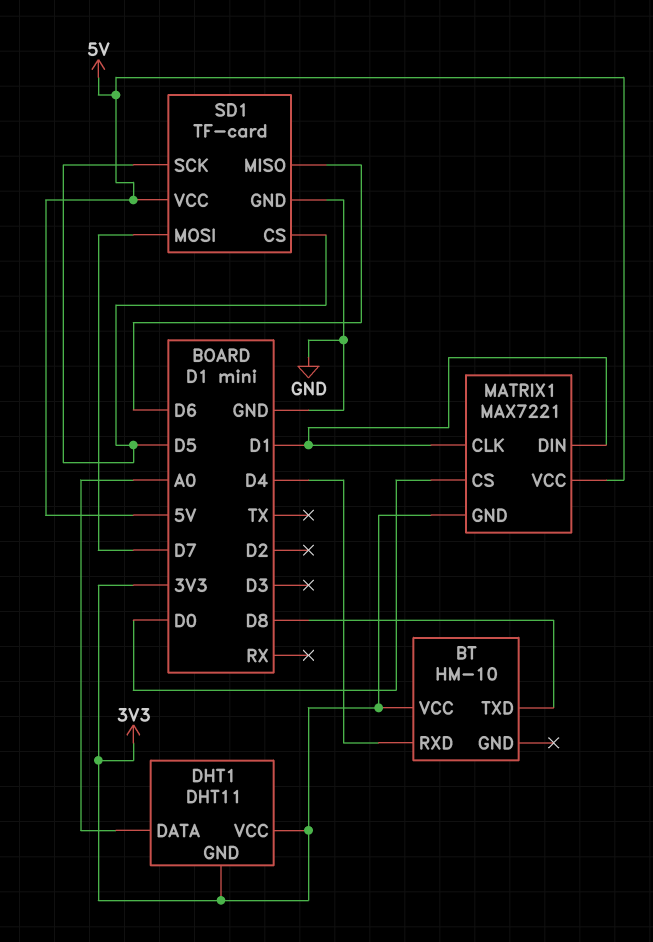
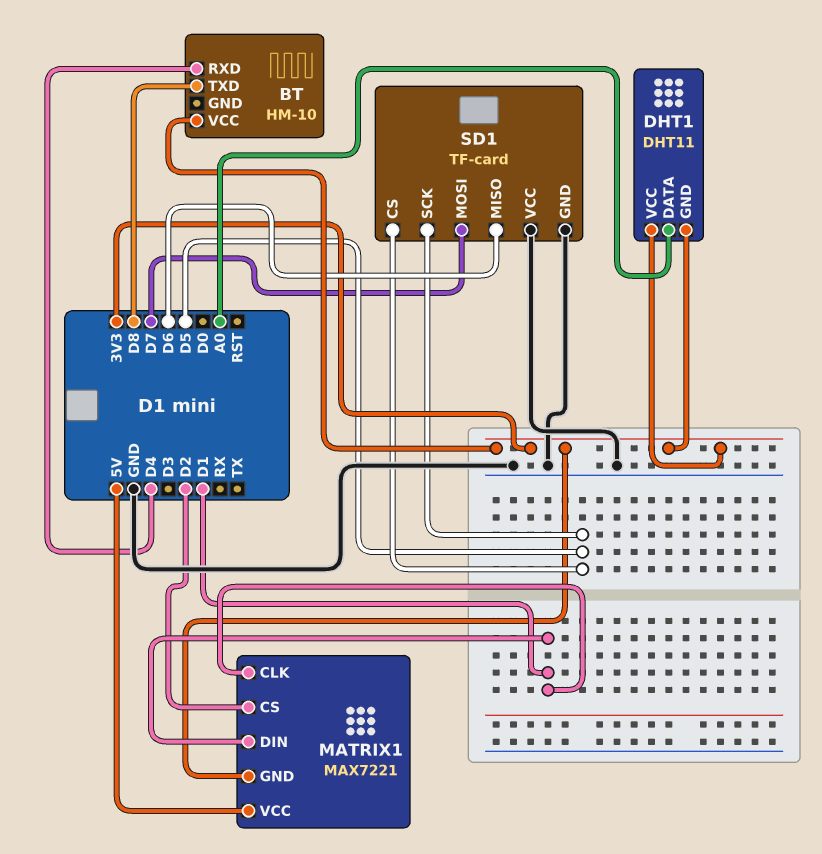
MATRIX1 pin CS: D0 -> D2
SD1 pin VCC: 5V -> GND

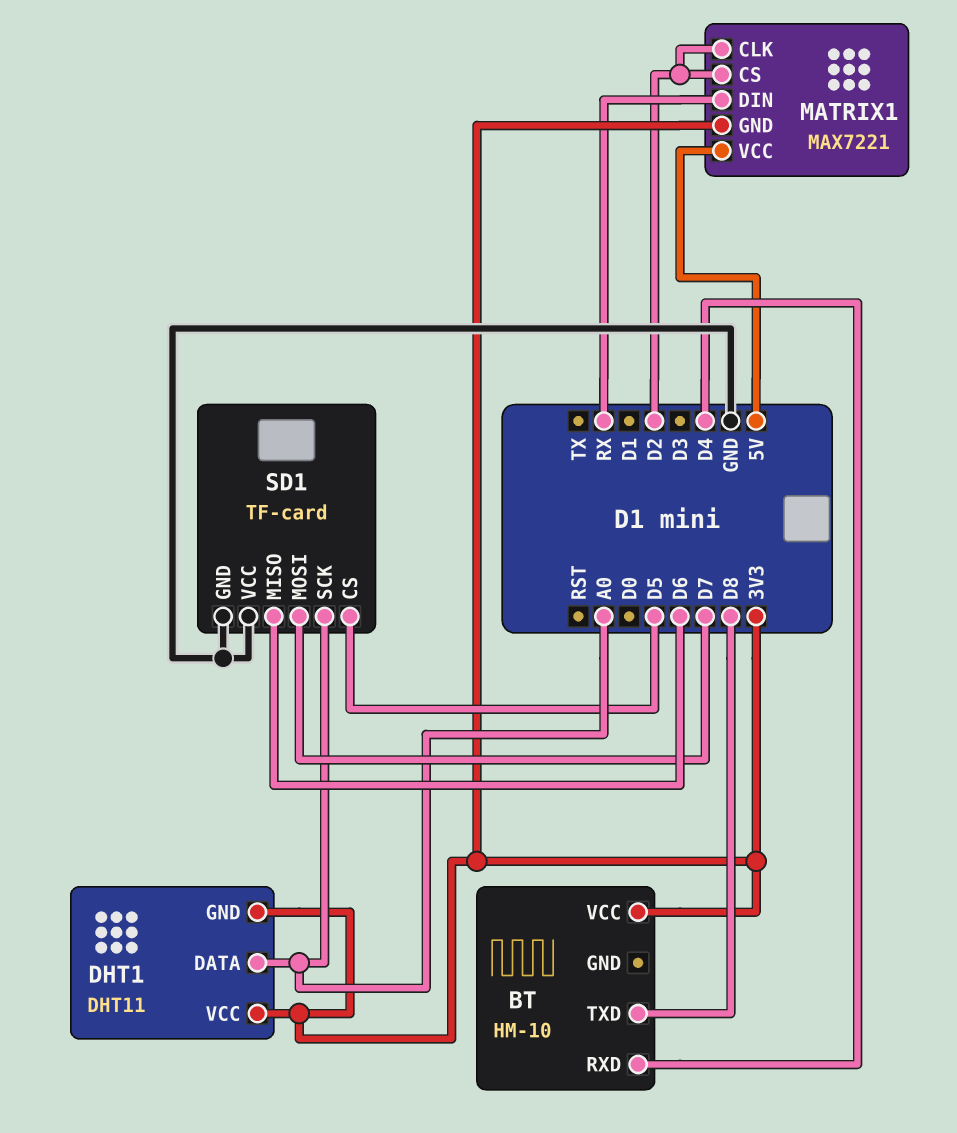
MATRIX1 pin CLK: D1 -> D2
MATRIX1 pin DIN: D1 -> RX
SD1 pin SCK: D5 -> A0

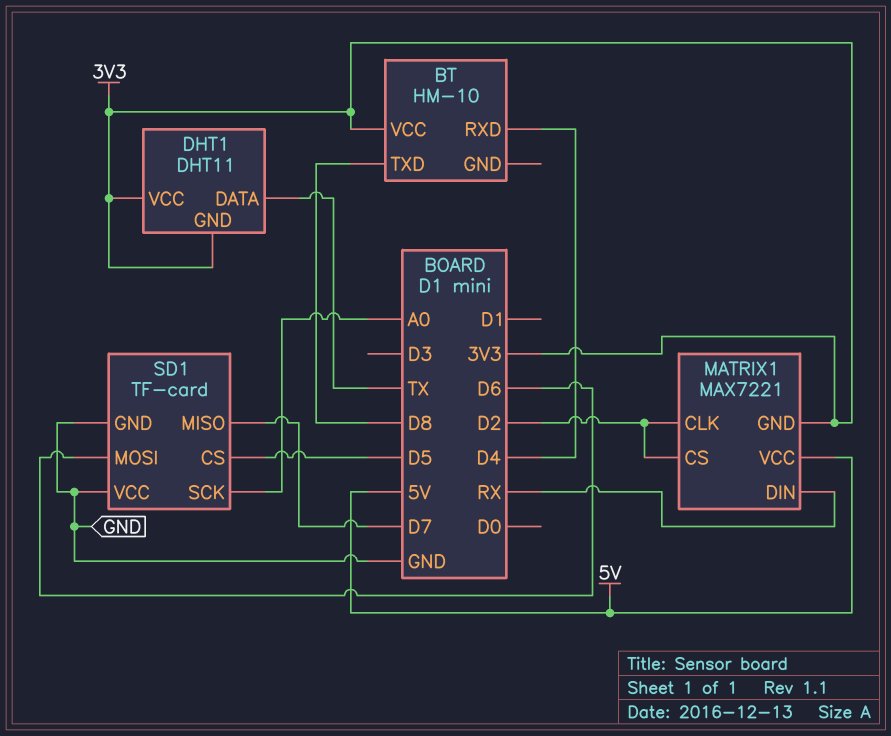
DHT1 pin DATA: A0 -> TX
SD1 pin MISO: D6 -> D7
SD1 pin MOSI: D7 -> D6

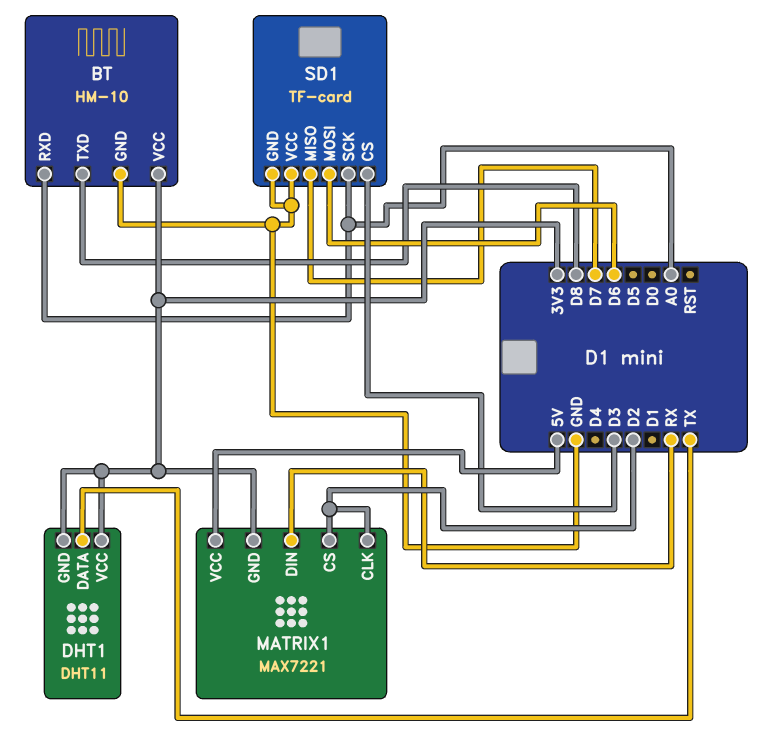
BT pin GND: none -> GND
BT pin RXD: D4 -> A0
SD1 pin CS: D5 -> D3

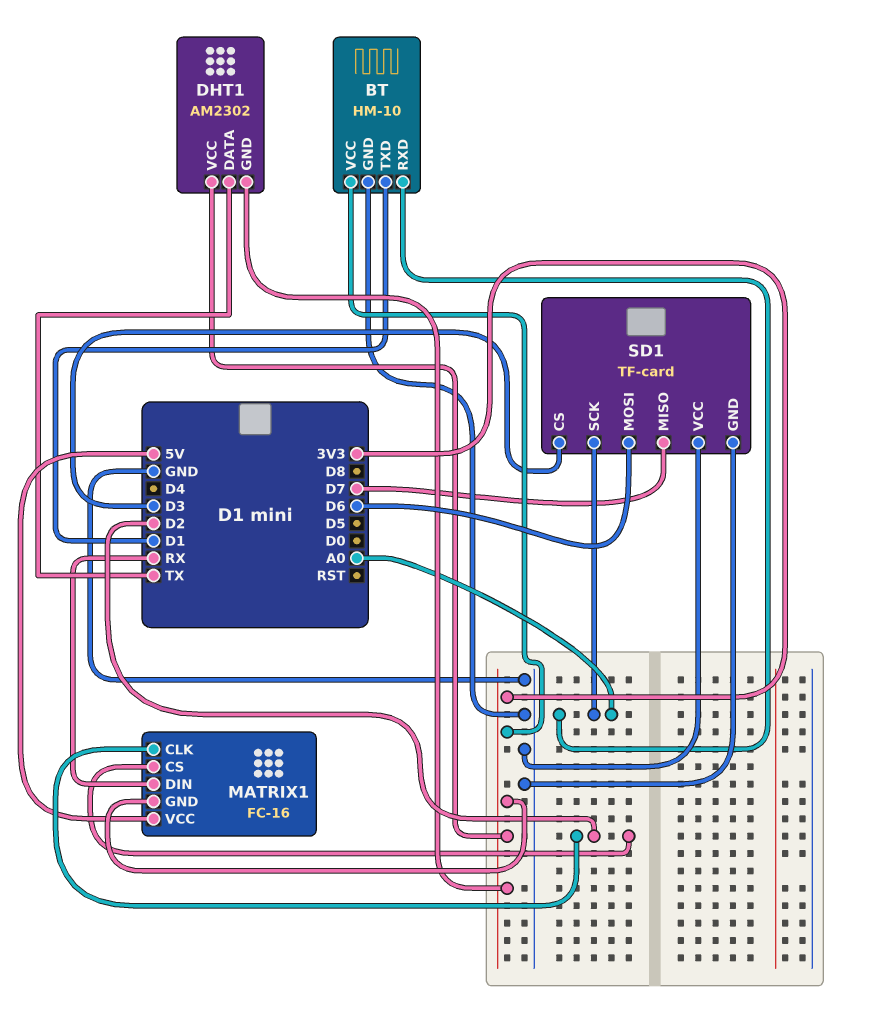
BT pin TXD: D8 -> D1
DHT1: DHT11 -> AM2302
MATRIX1: MAX7221 -> FC-16

